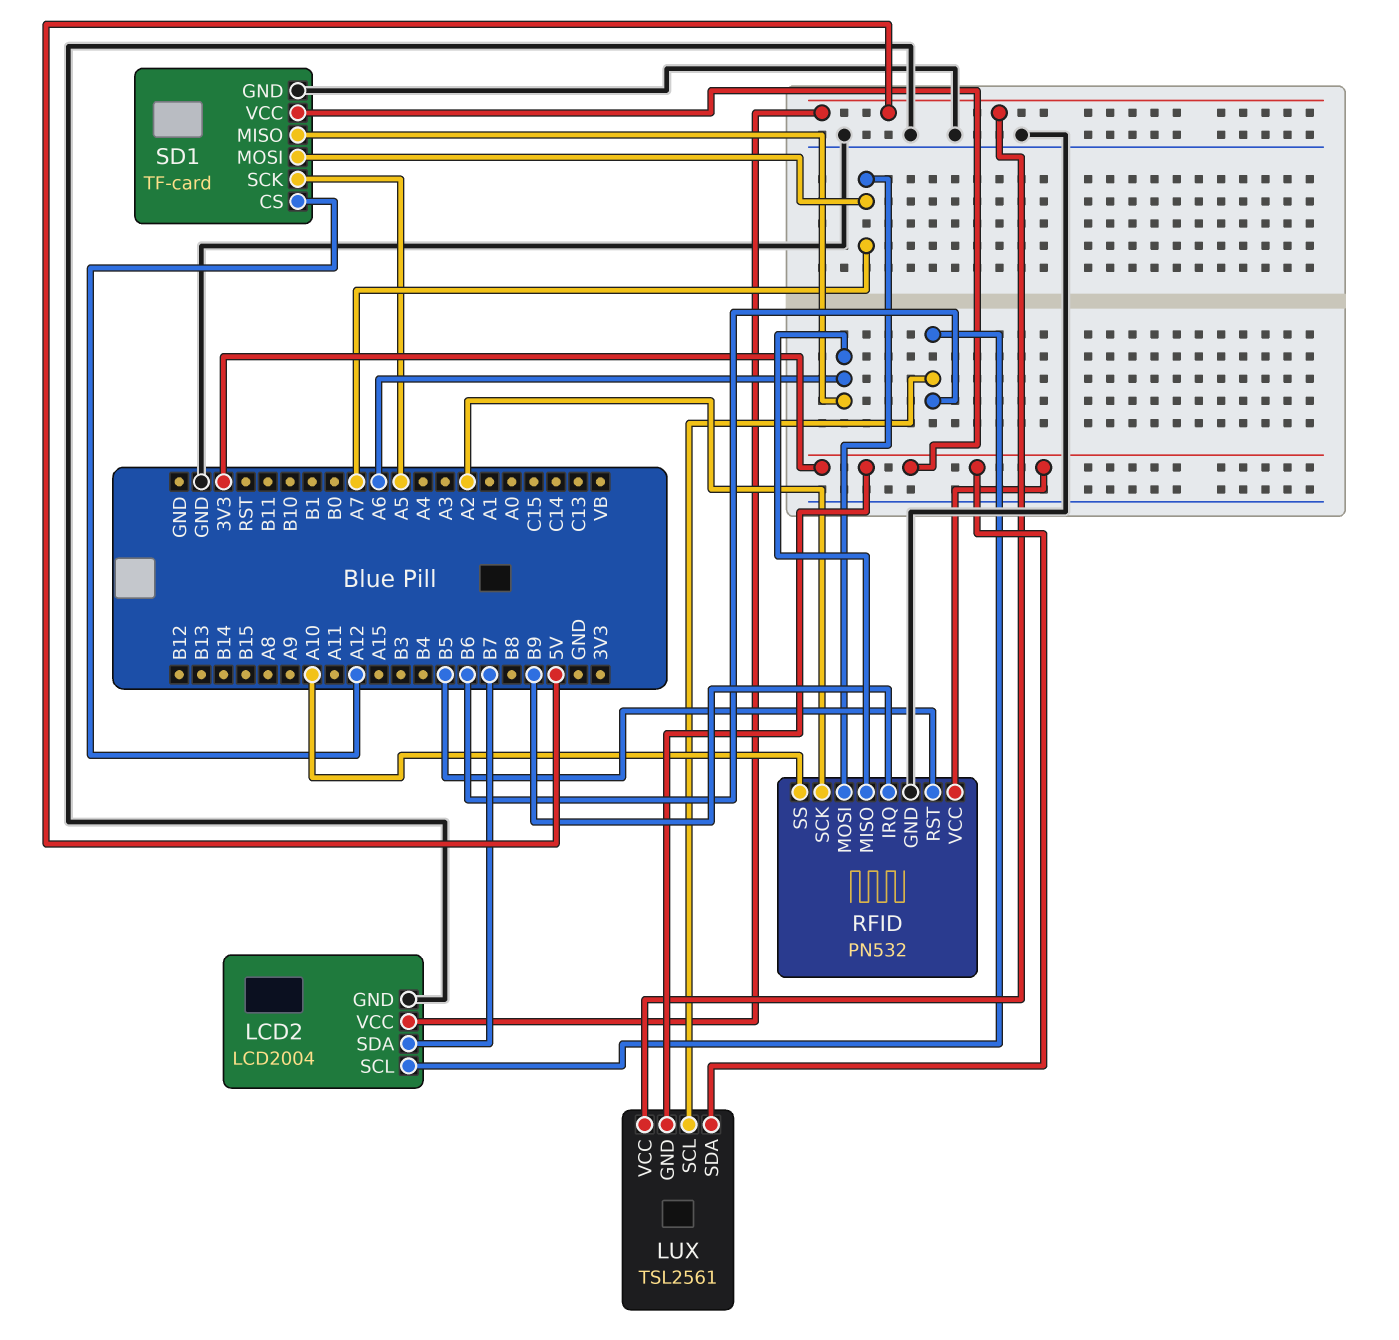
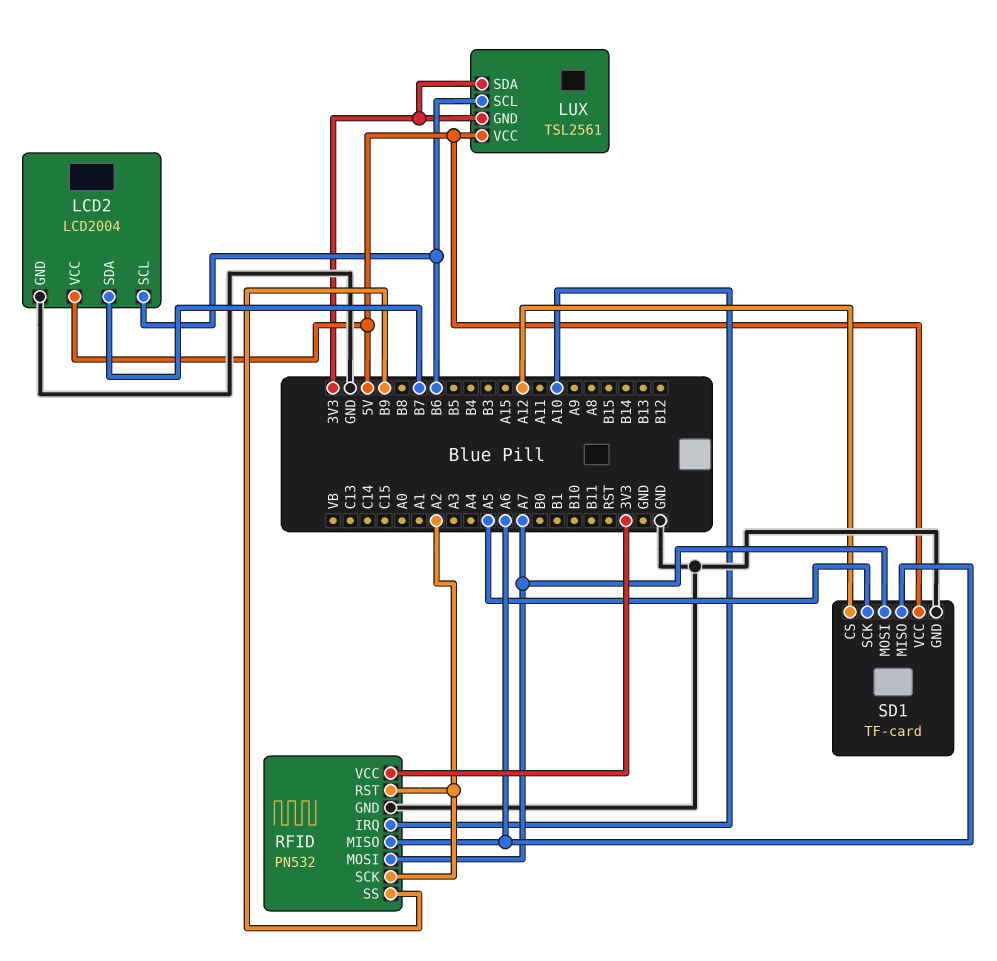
RFID pin IRQ: B9 -> A10
RFID pin RST: B5 -> A2
RFID pin SS: A10 -> B9
SD1 pin VCC: 3V3 -> 5V

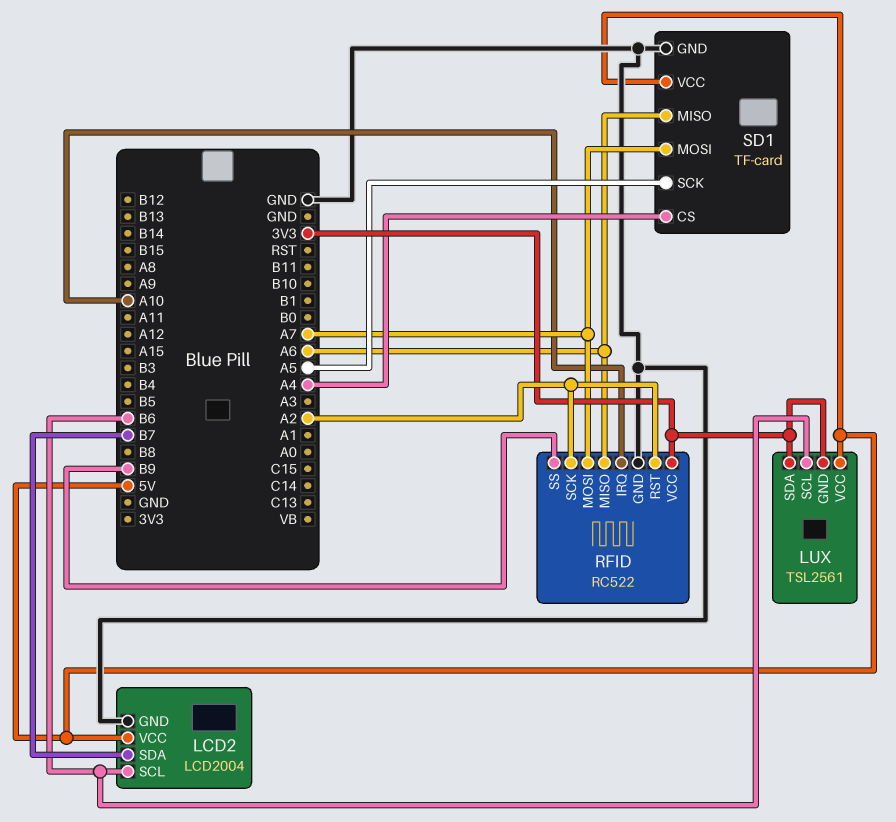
RFID: PN532 -> RC522
SD1 pin CS: A12 -> A4

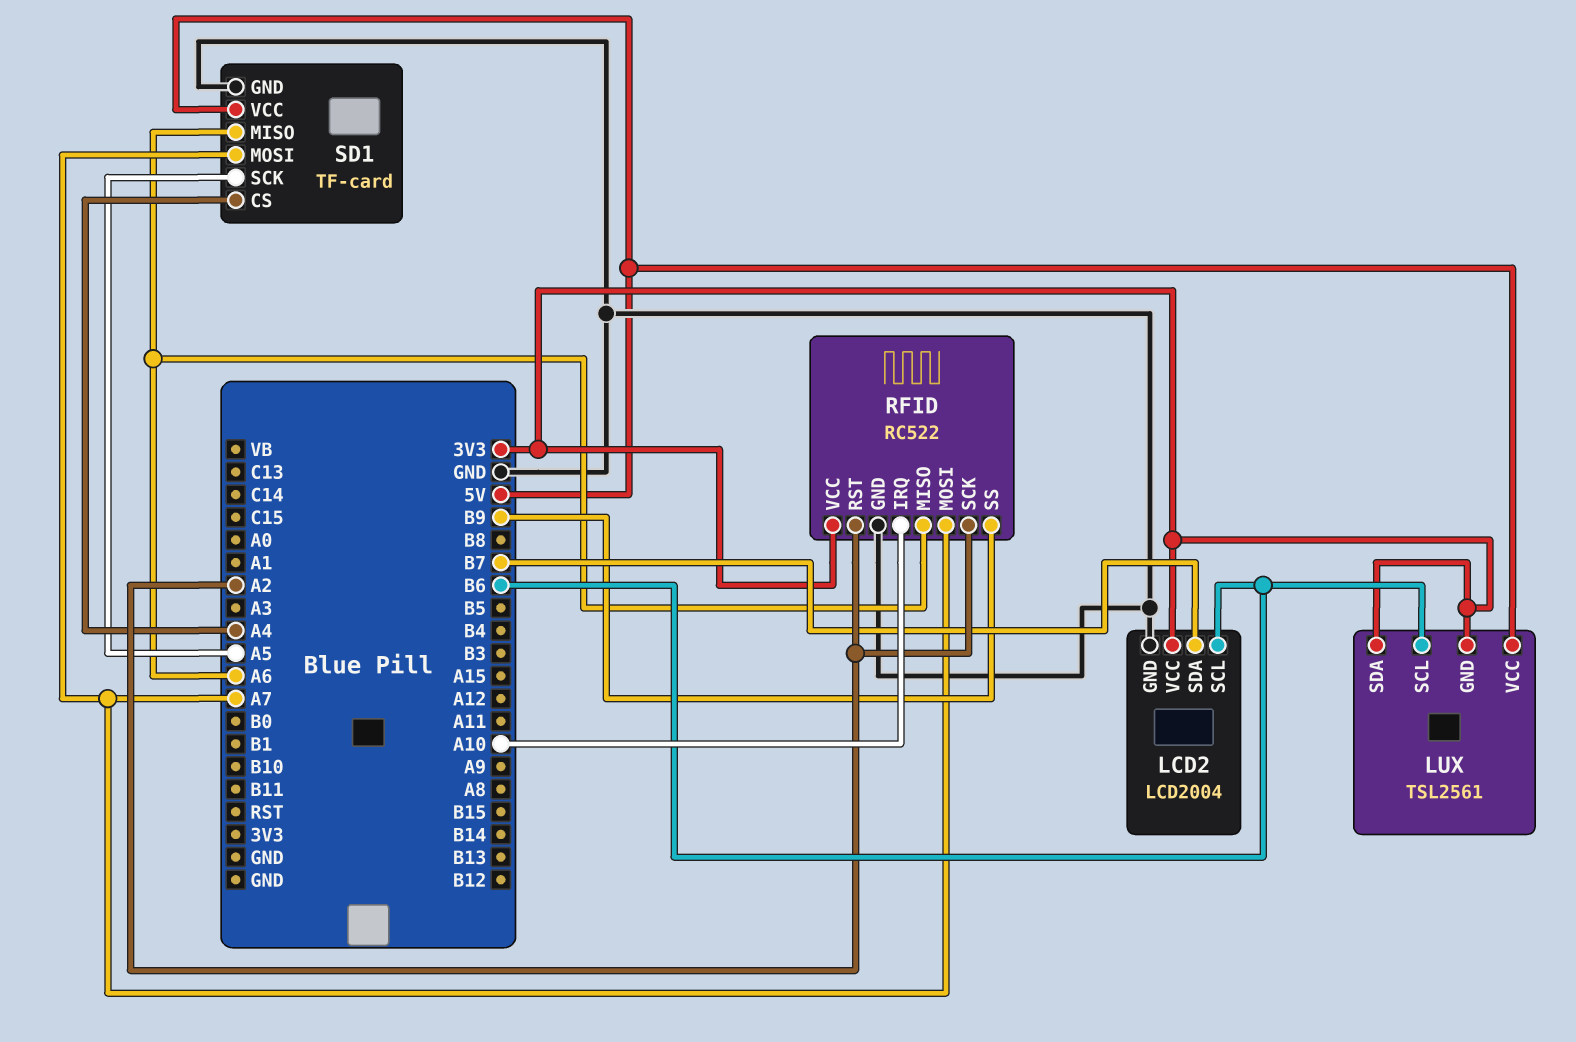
LCD2 pin VCC: 5V -> 3V3

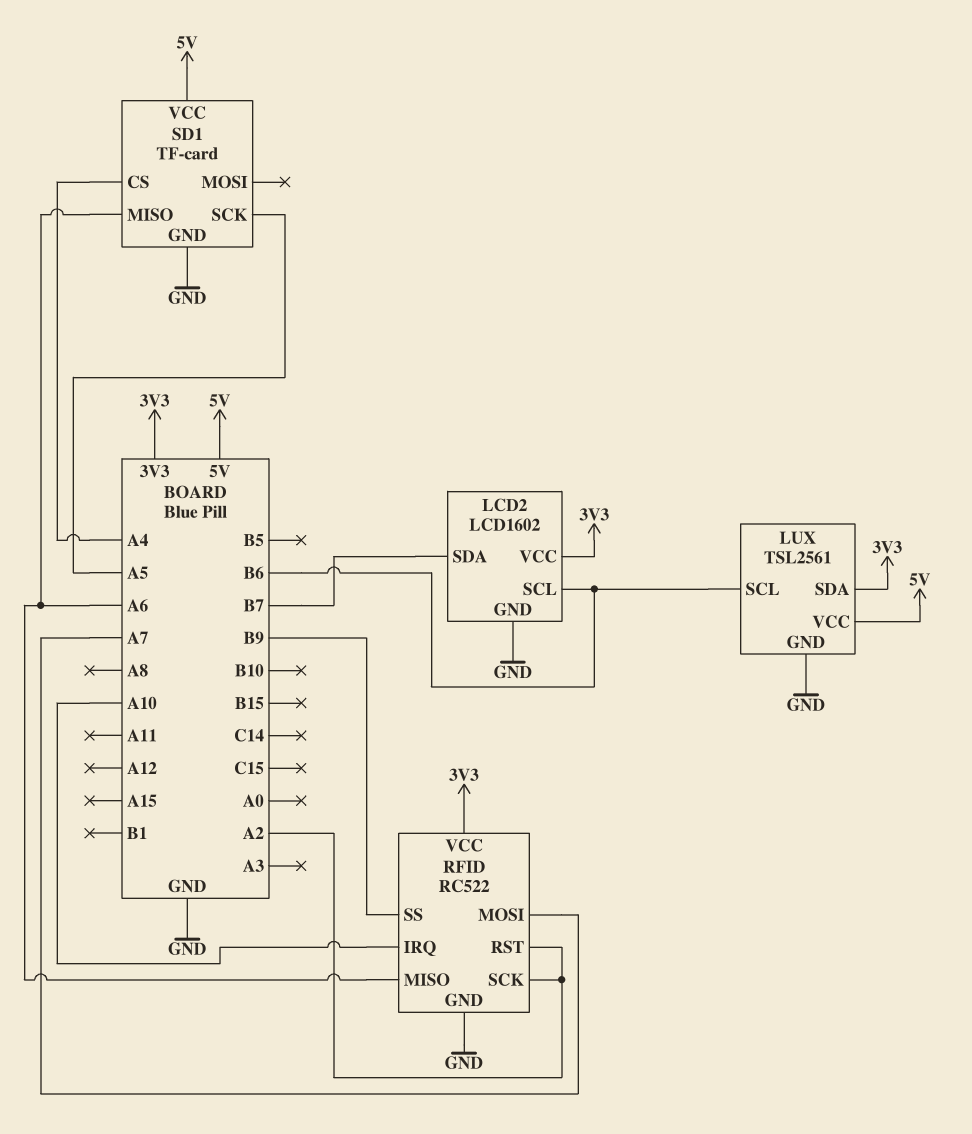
LCD2: LCD2004 -> LCD1602
LUX pin GND: 3V3 -> GND
SD1 pin MOSI: A7 -> none

